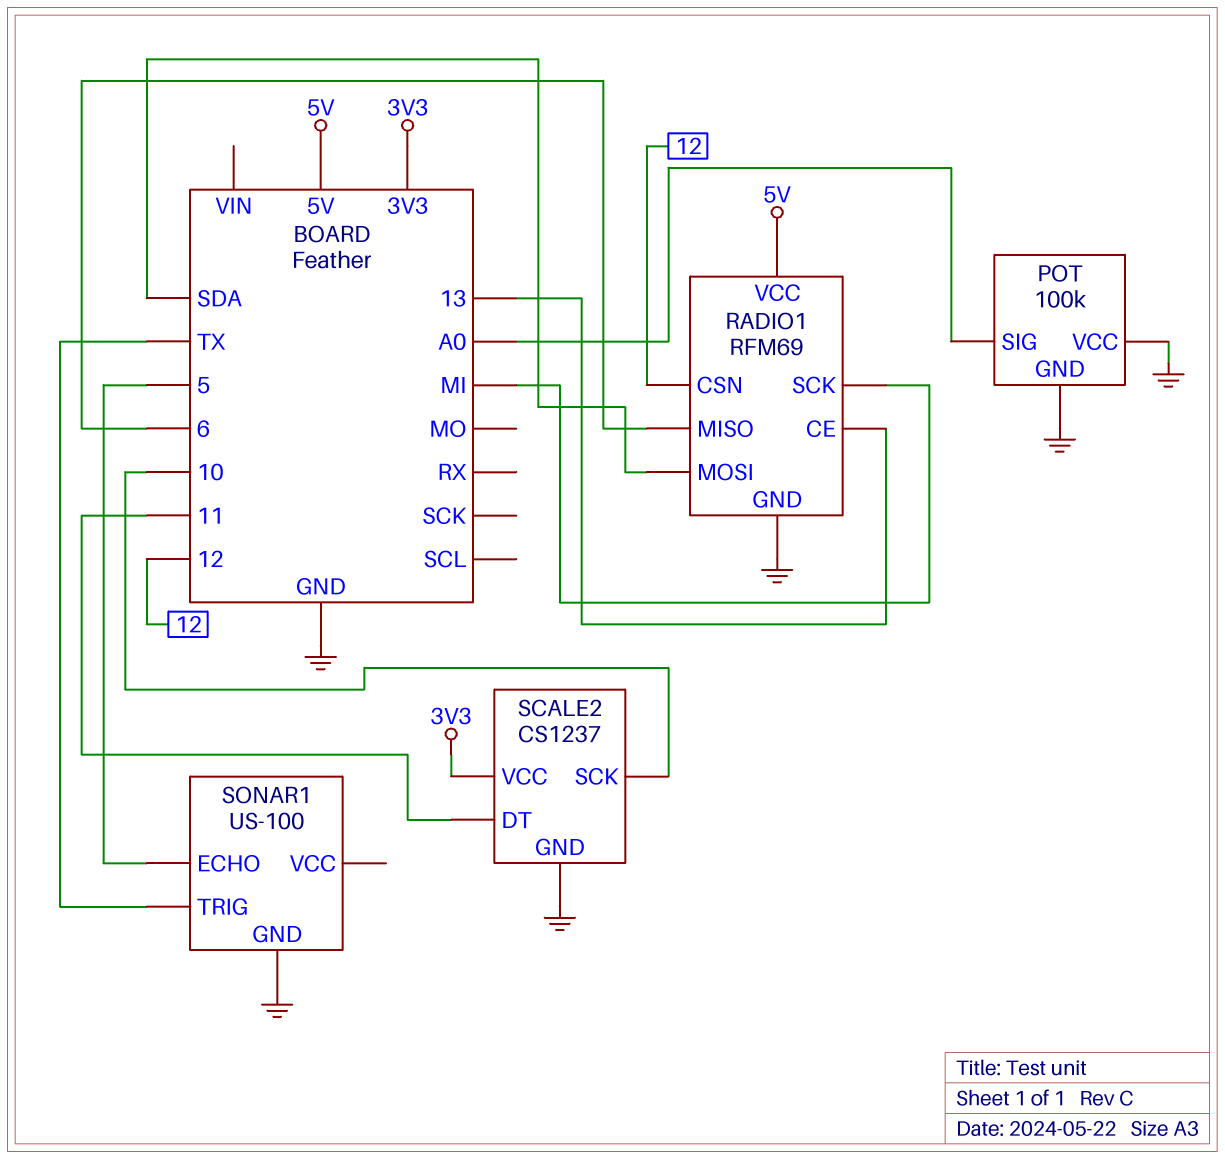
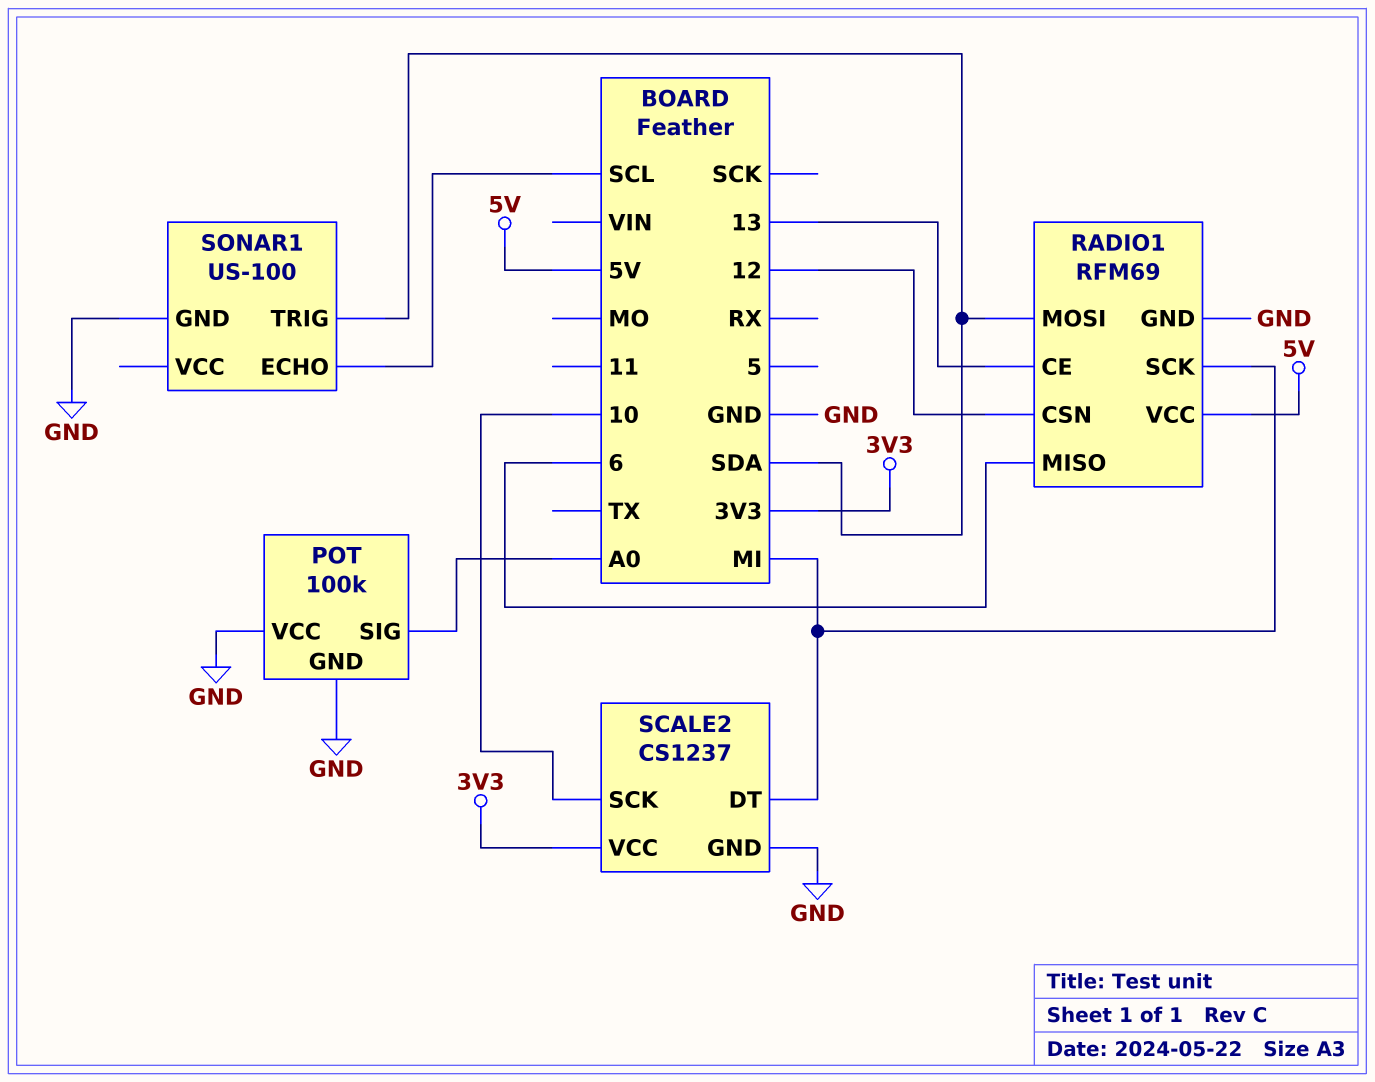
SCALE2 pin DT: 11 -> MI
SONAR1 pin ECHO: 5 -> SCL
SONAR1 pin TRIG: TX -> SDA

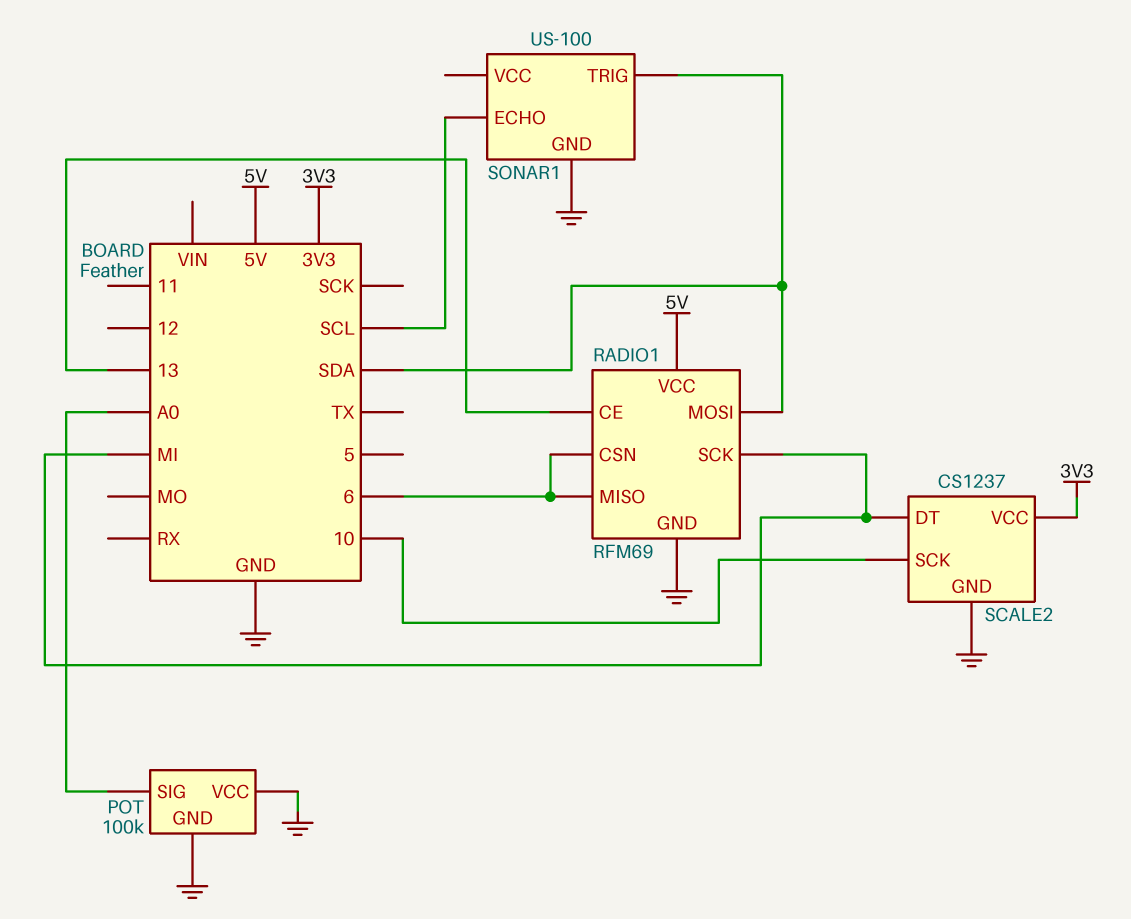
RADIO1 pin CSN: 12 -> 6

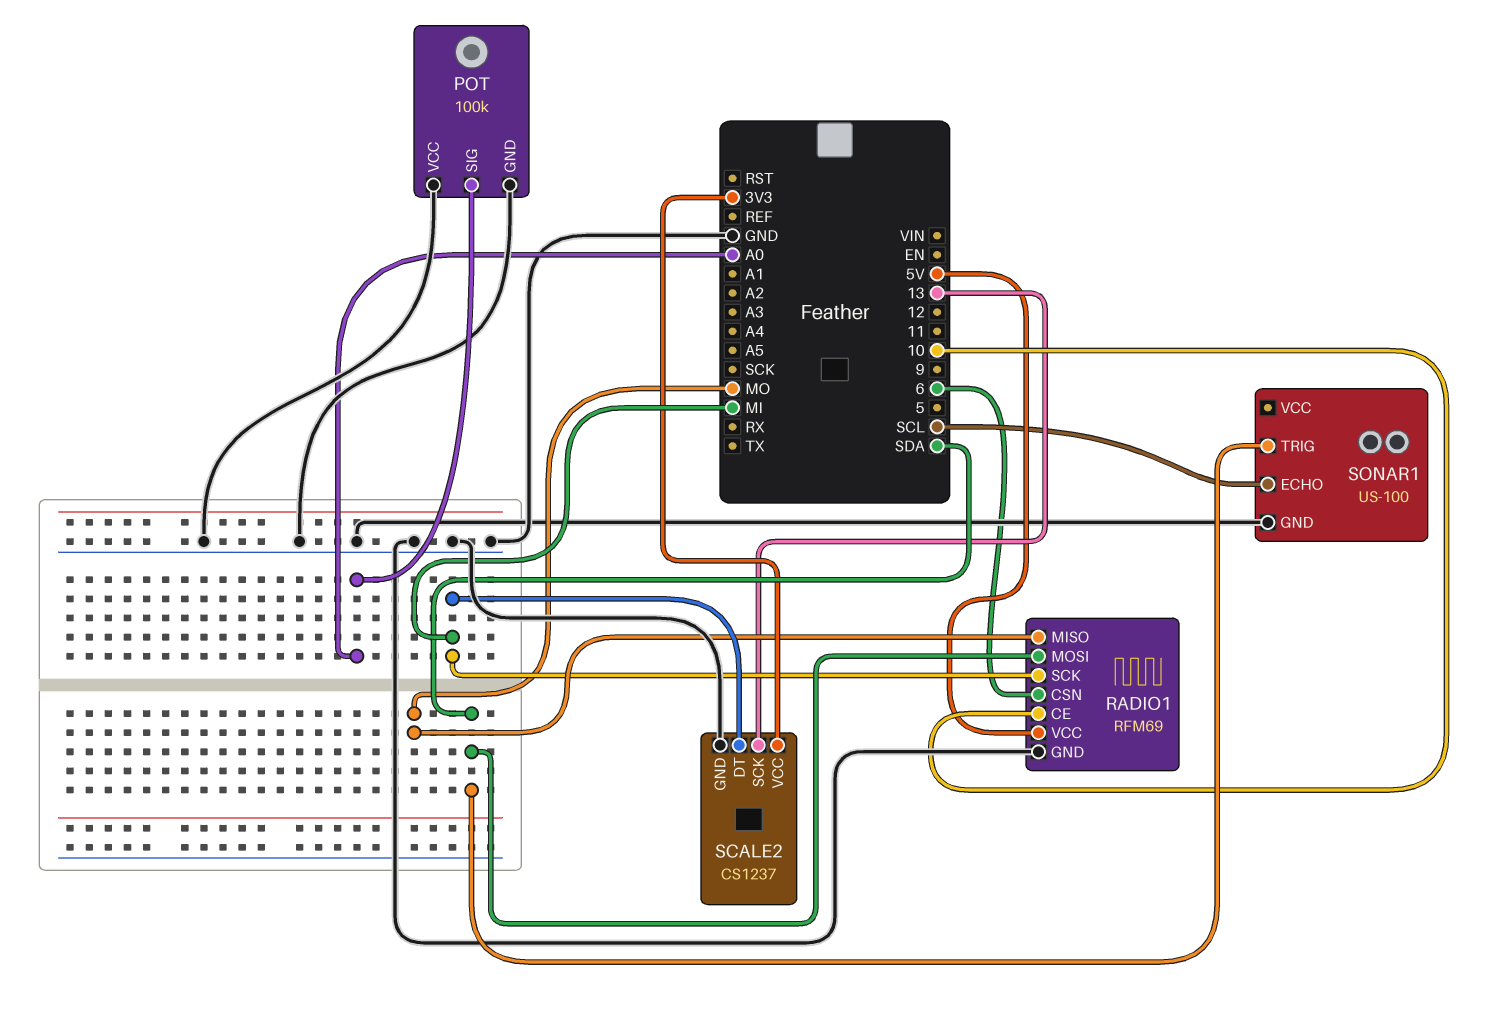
RADIO1 pin CE: 13 -> 10
RADIO1 pin MISO: 6 -> MO
SCALE2 pin SCK: 10 -> 13

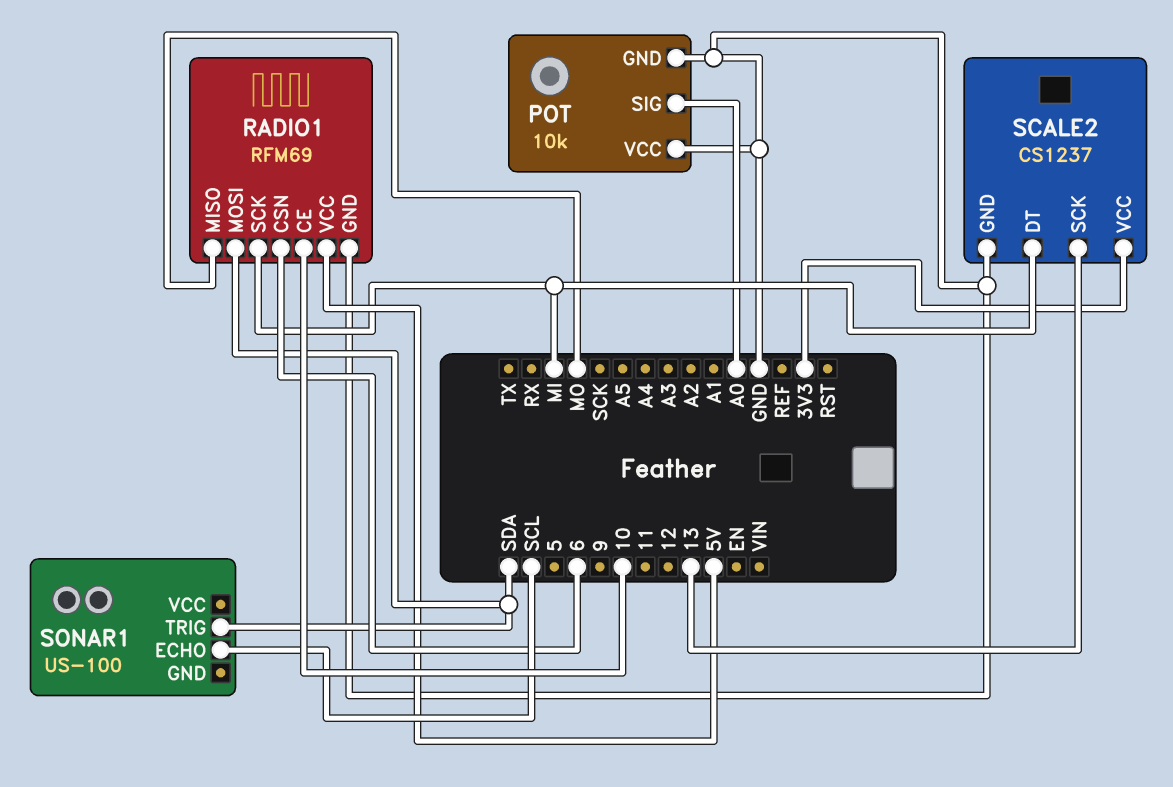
POT: 100k -> 10k
SONAR1 pin GND: GND -> none

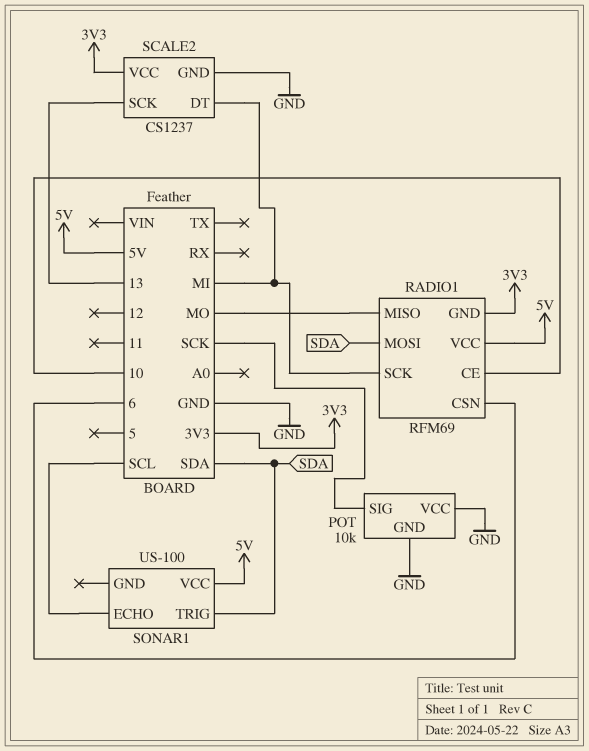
POT pin SIG: A0 -> SCK
RADIO1 pin GND: GND -> 3V3
SONAR1 pin VCC: none -> 5V

